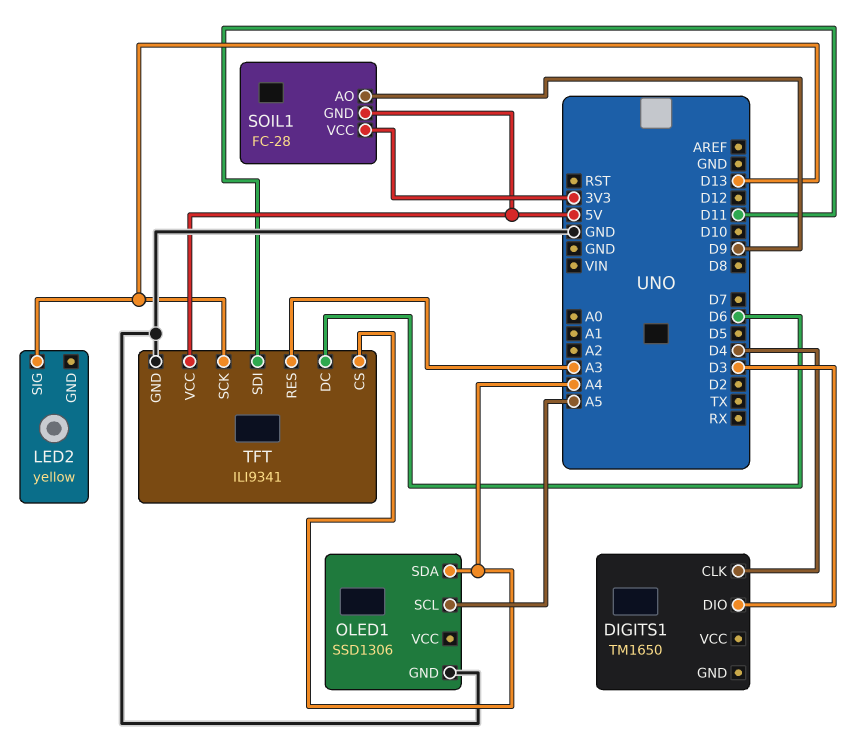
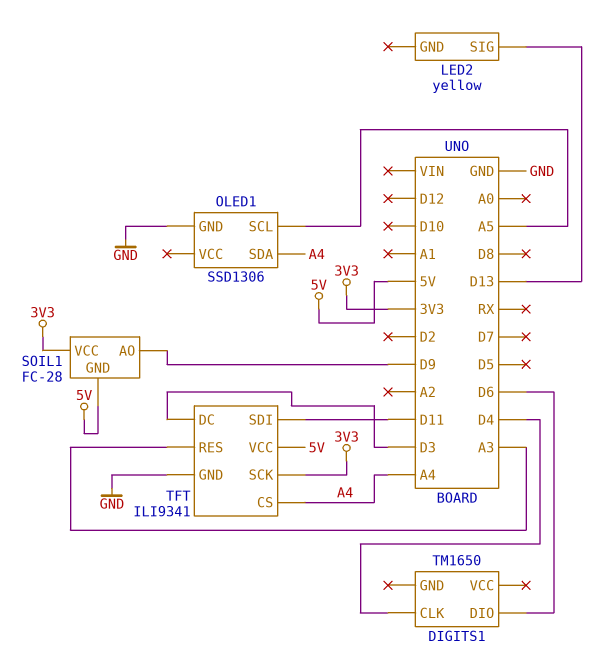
DIGITS1 pin DIO: D3 -> D6
TFT pin DC: D6 -> D3
TFT pin SCK: D13 -> 3V3

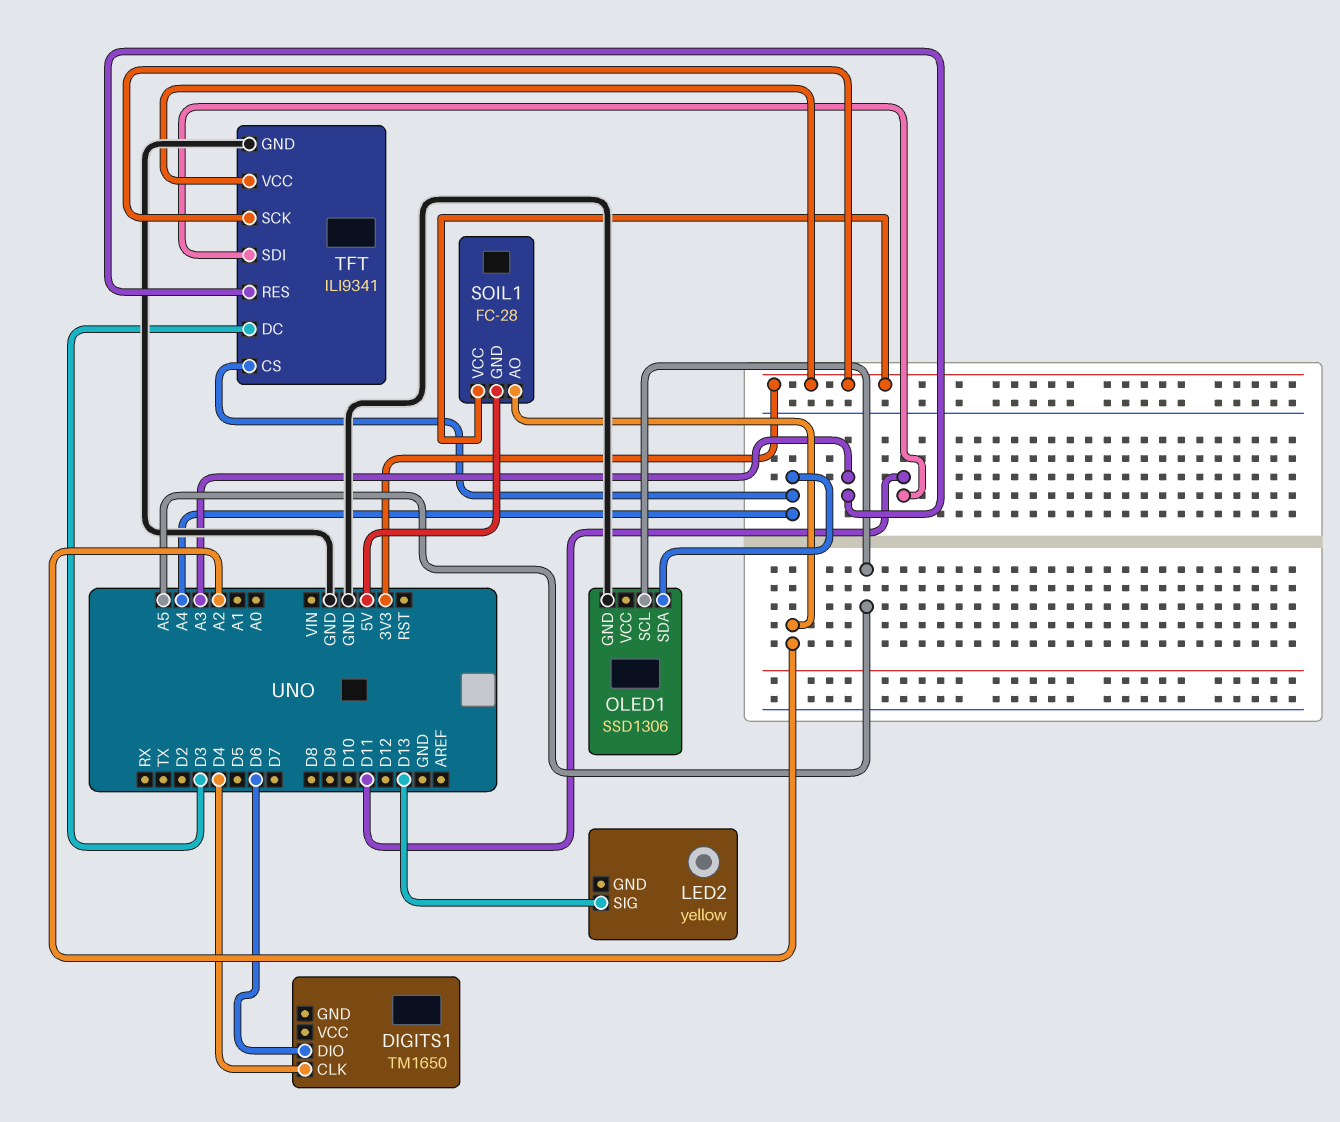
SOIL1 pin AO: D9 -> A2
TFT pin VCC: 5V -> 3V3

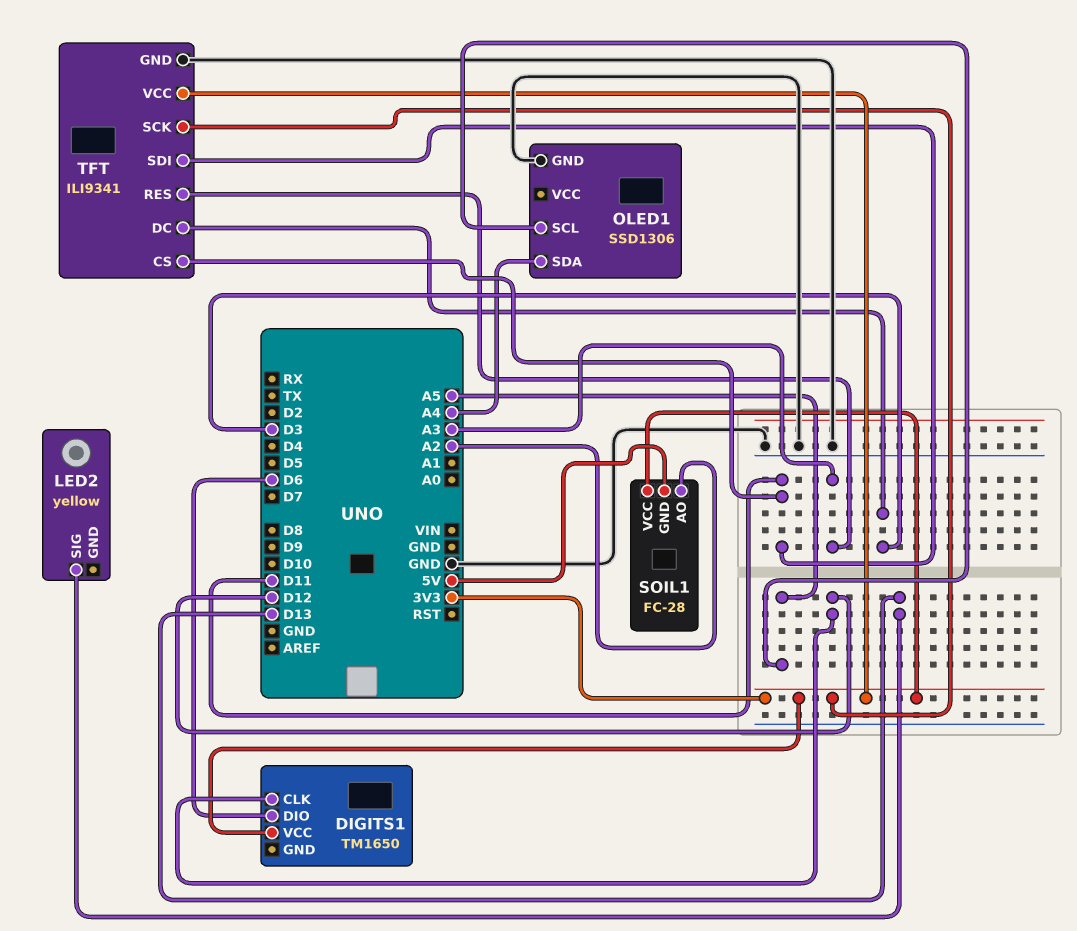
DIGITS1 pin CLK: D4 -> D12
DIGITS1 pin VCC: none -> 3V3
TFT pin CS: A4 -> D11

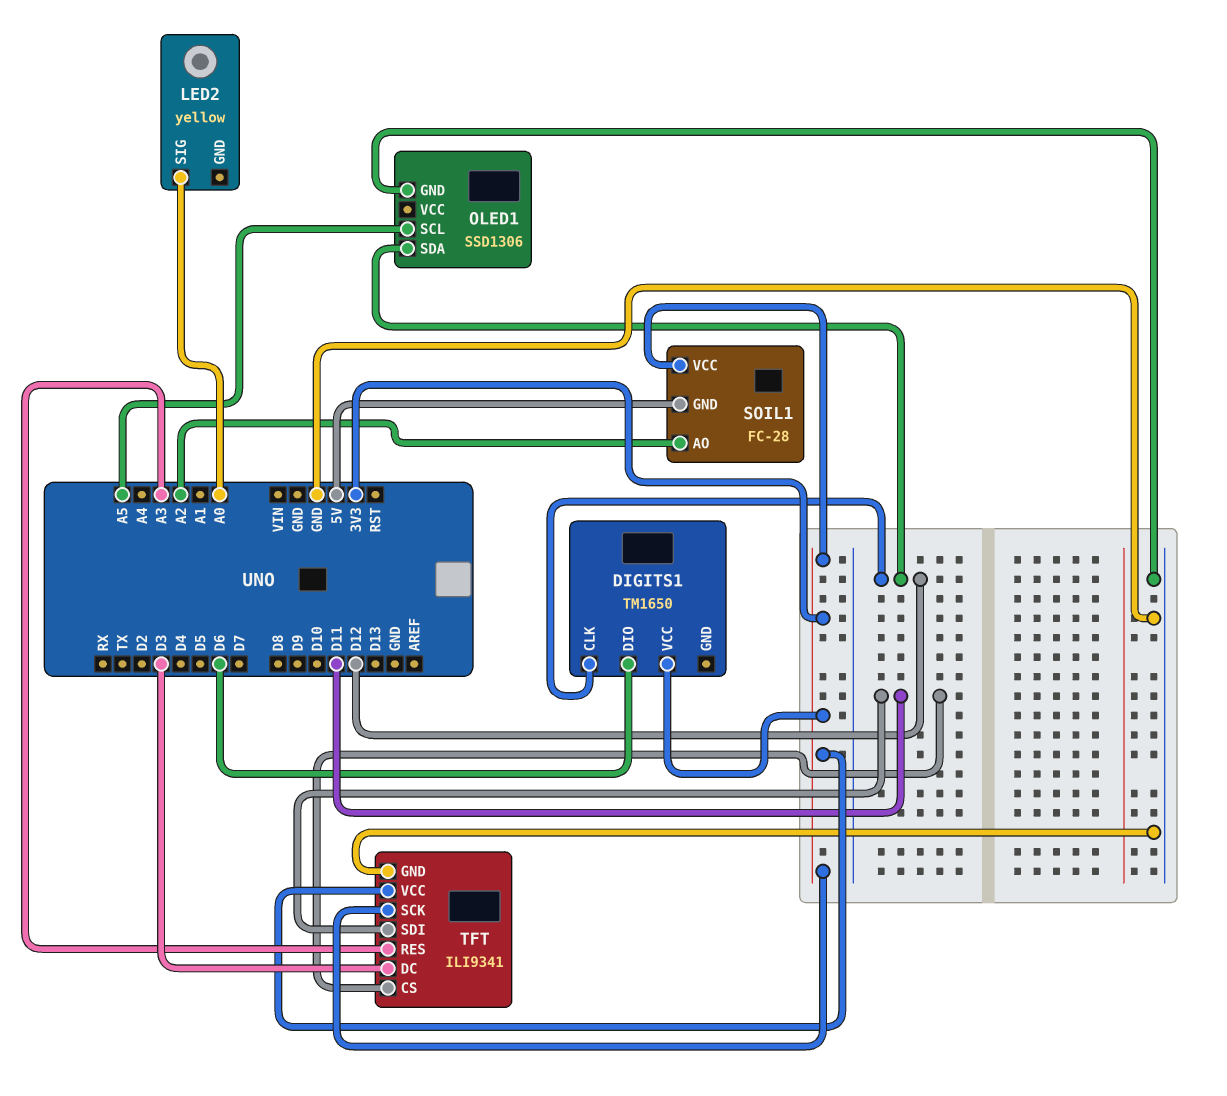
LED2 pin SIG: D13 -> A0
OLED1 pin SDA: A4 -> D12

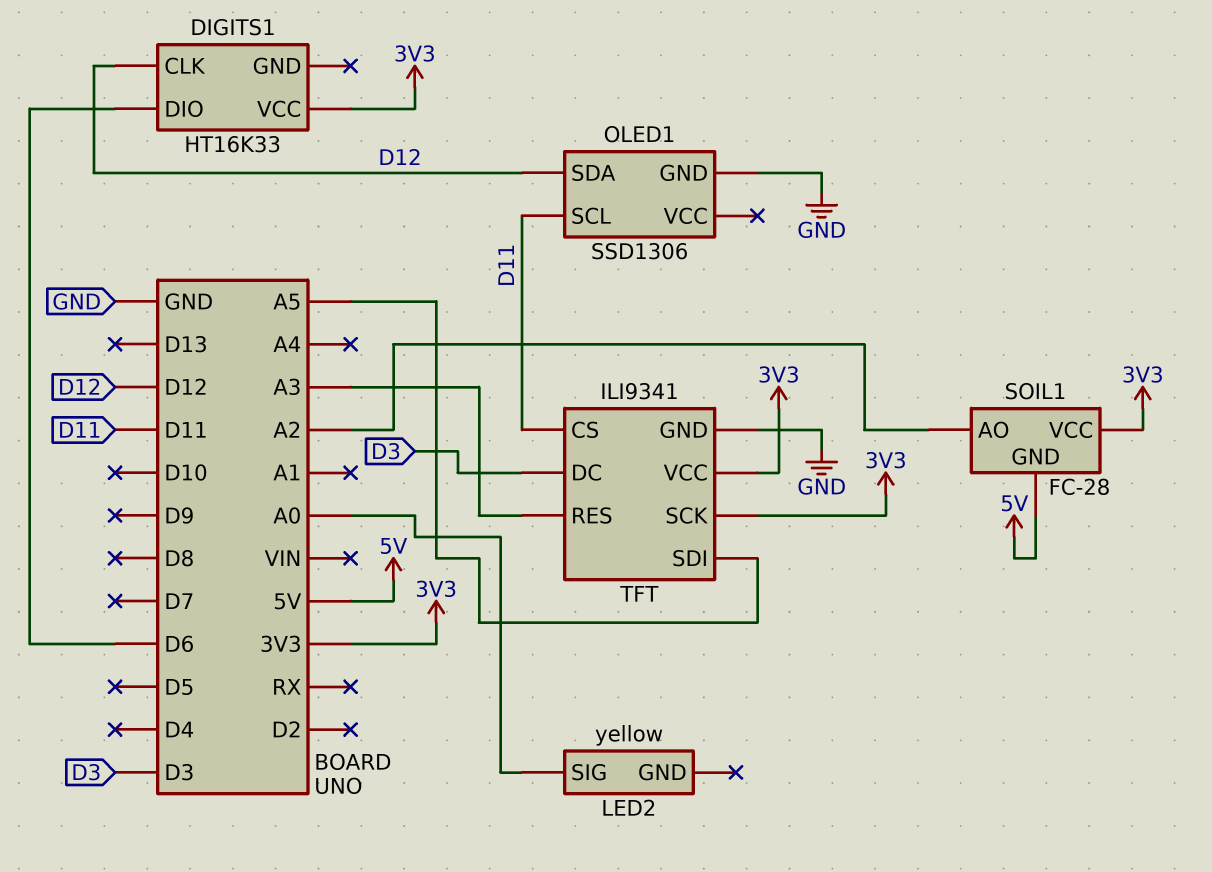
DIGITS1: TM1650 -> HT16K33
OLED1 pin SCL: A5 -> D11
TFT pin SDI: D11 -> A5

